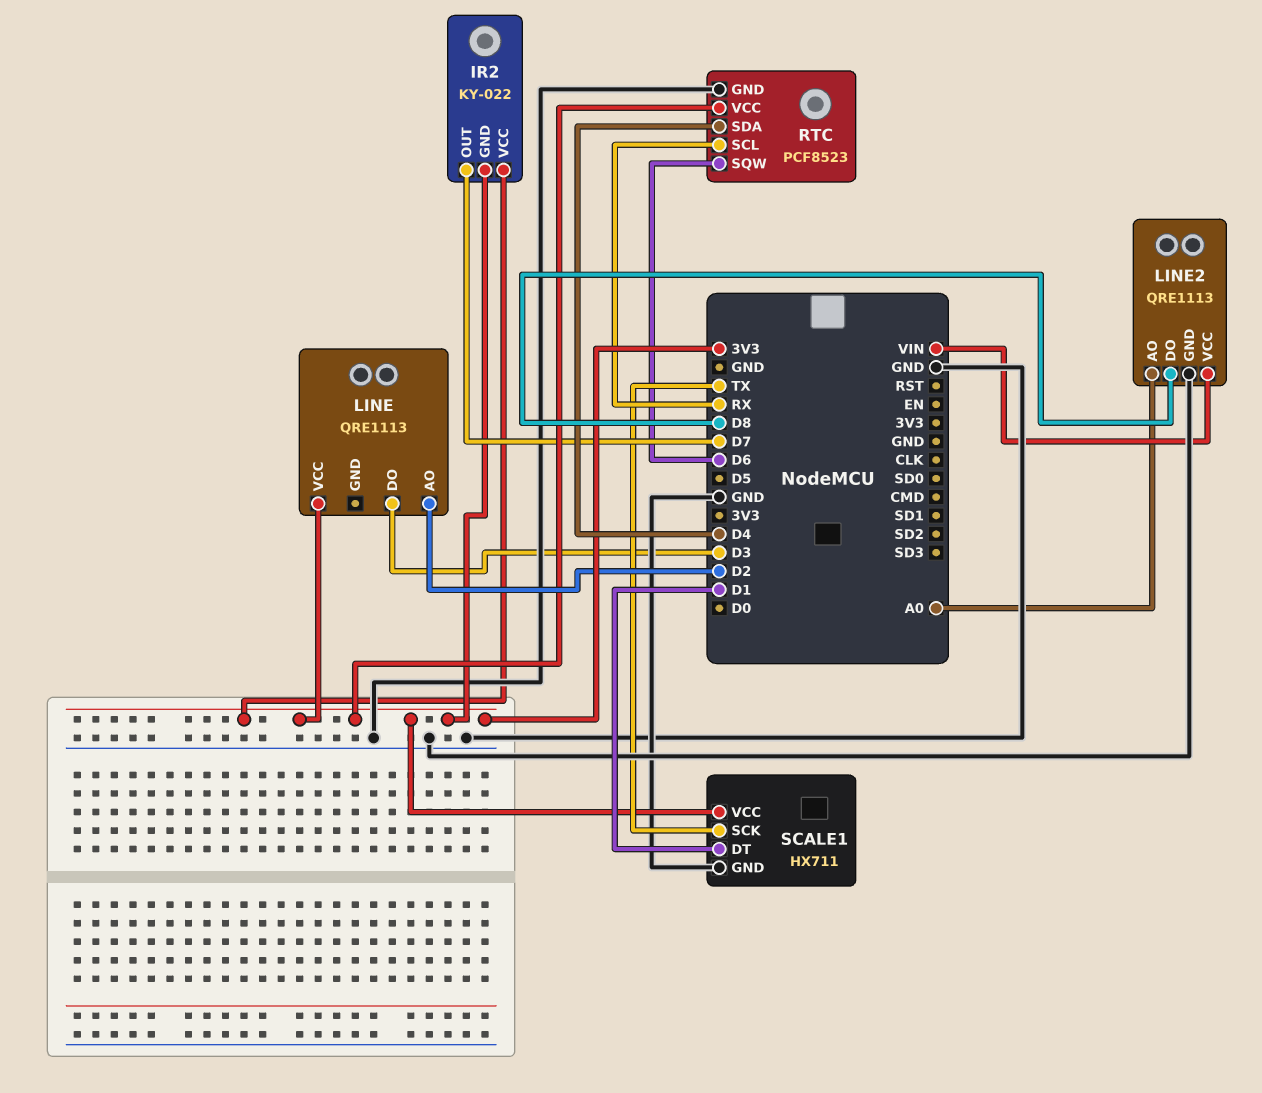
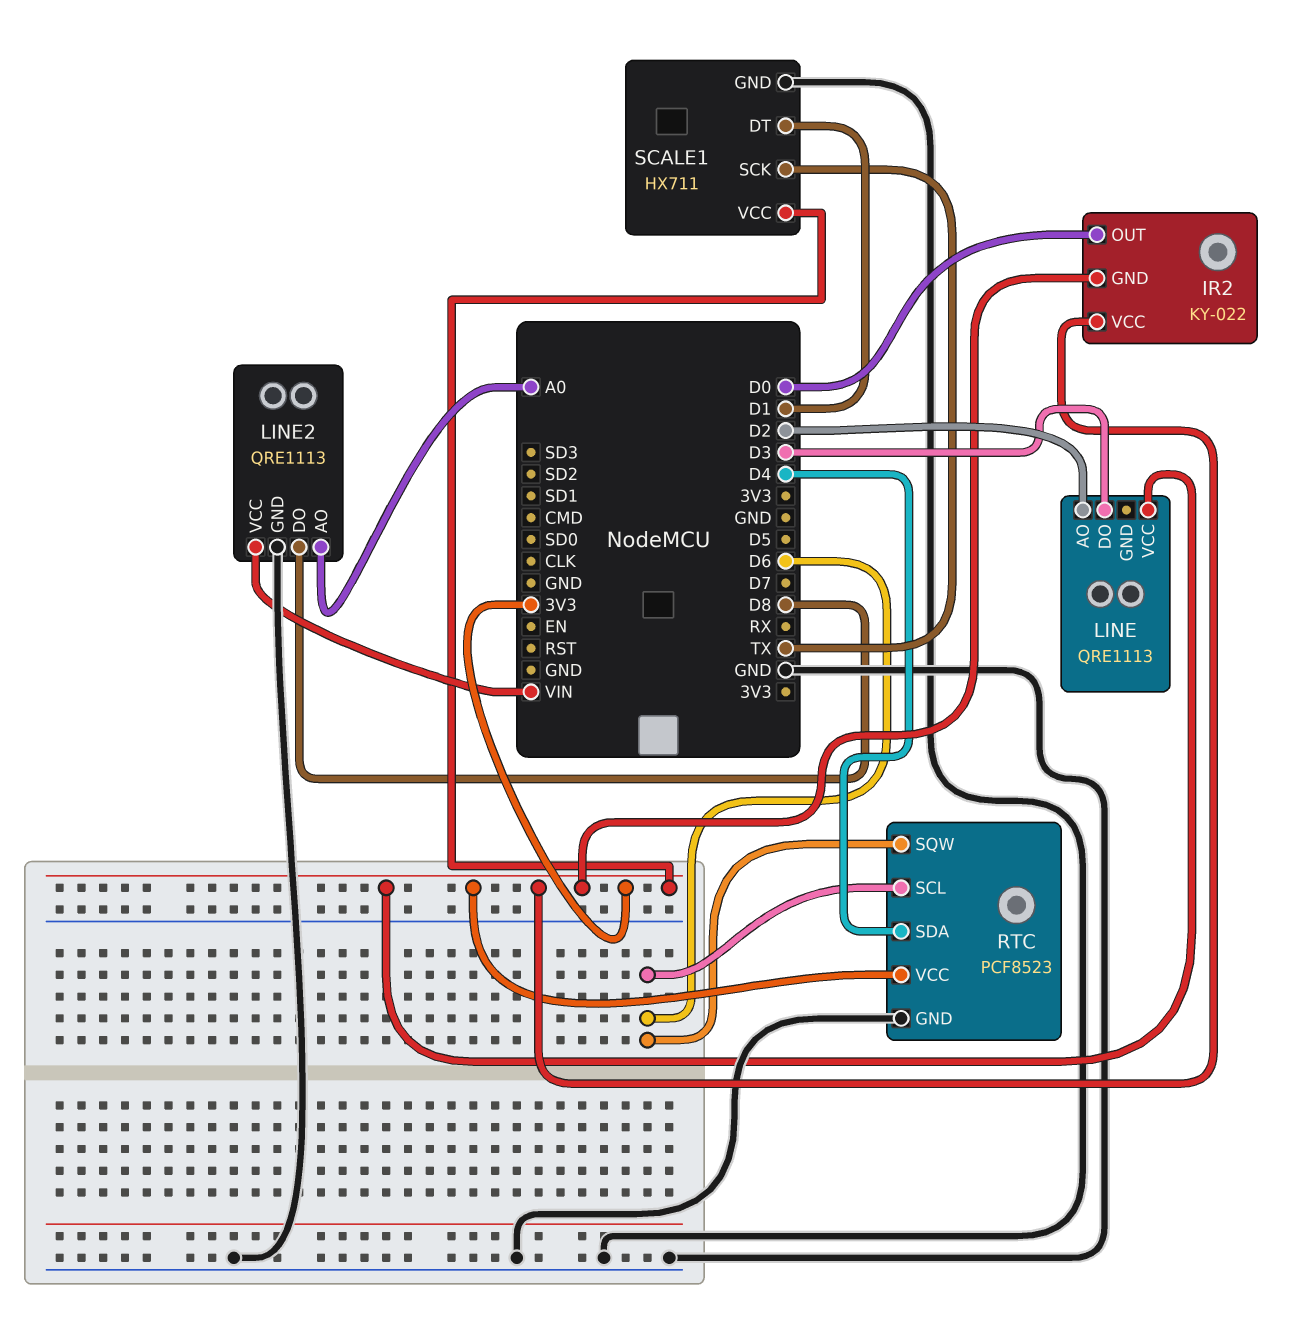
IR2 pin OUT: D7 -> D0
RTC pin SCL: RX -> D6

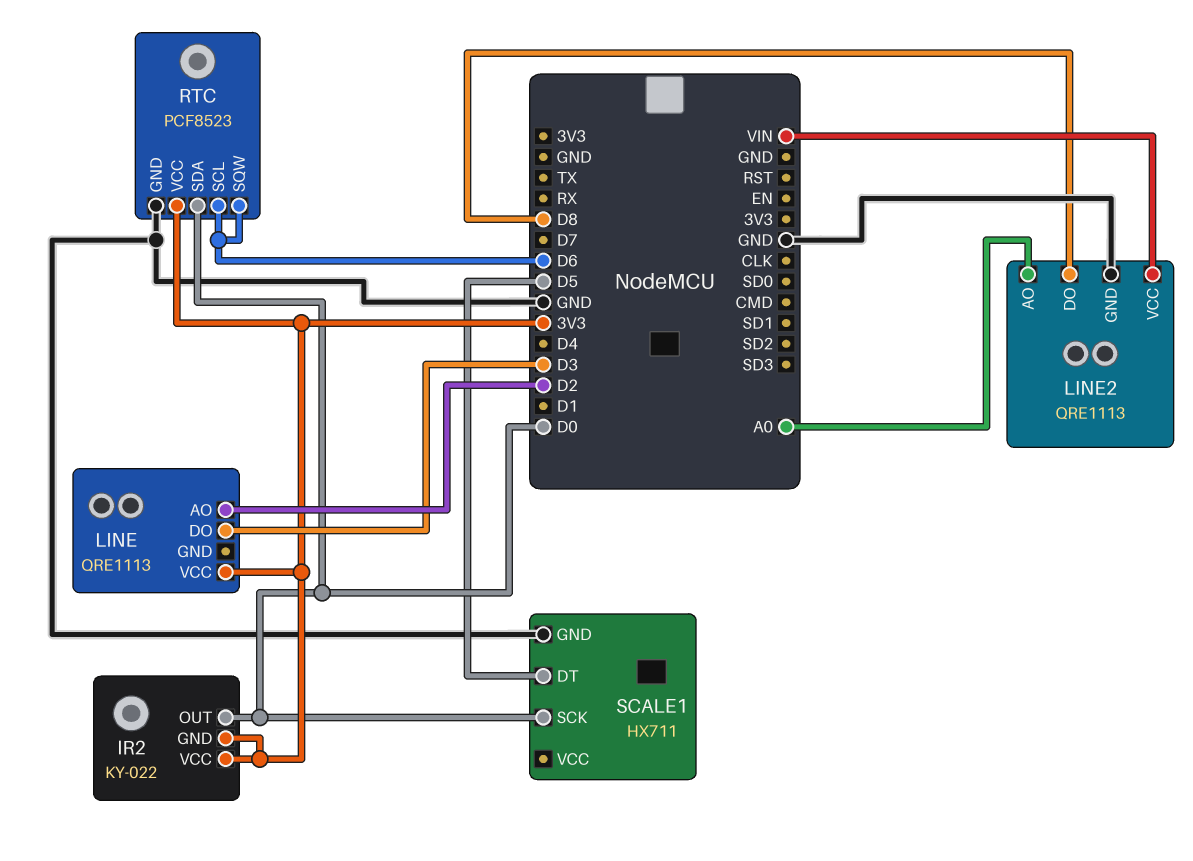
RTC pin SDA: D4 -> D0
SCALE1 pin DT: D1 -> D5
SCALE1 pin SCK: TX -> D0
SCALE1 pin VCC: 3V3 -> none

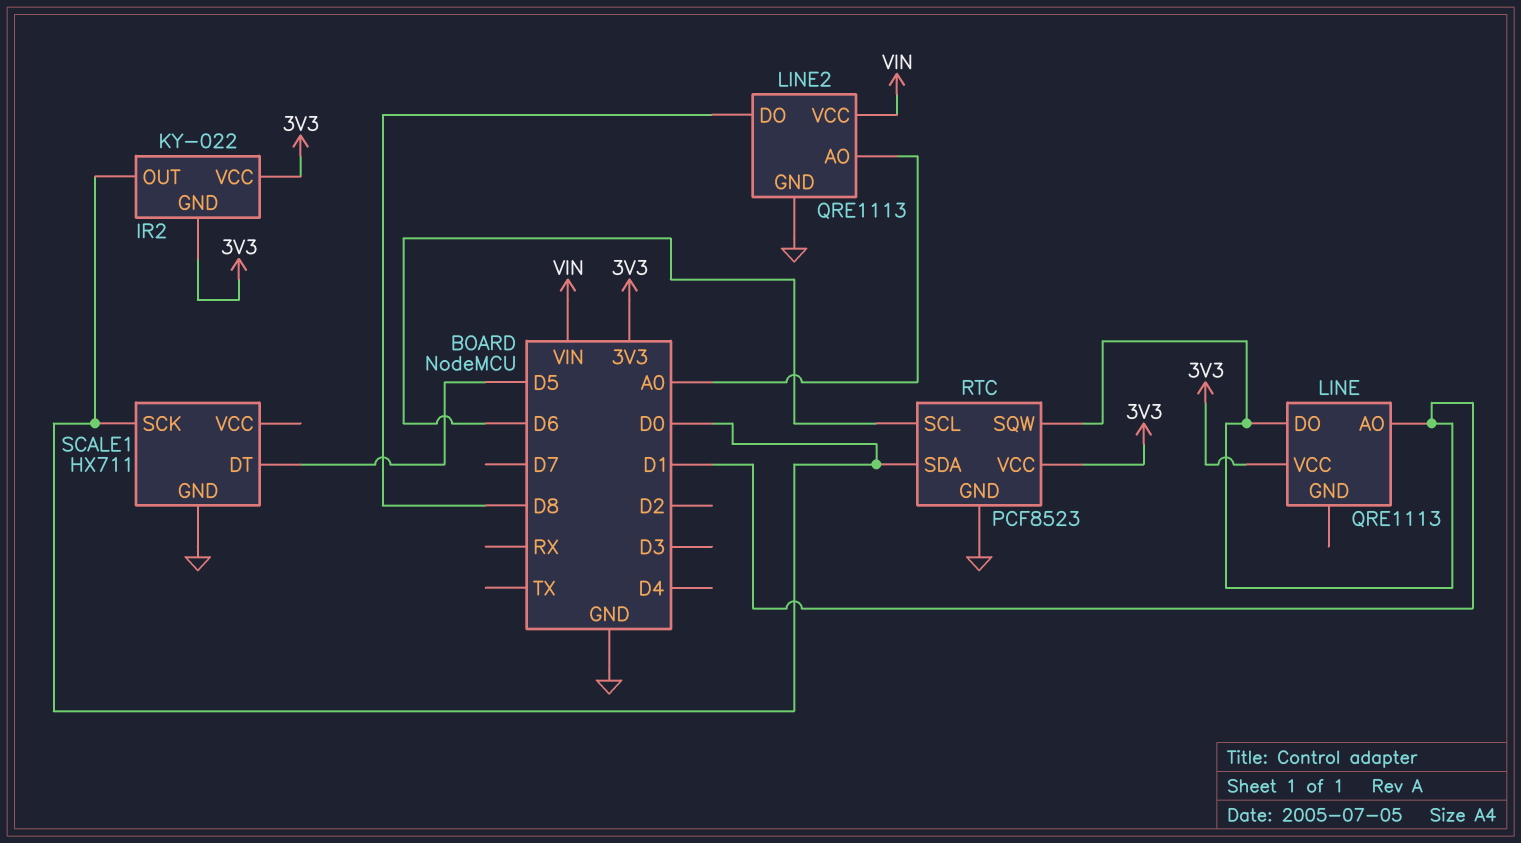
LINE pin AO: D2 -> D1
LINE pin DO: D3 -> D1
RTC pin SQW: D6 -> D1

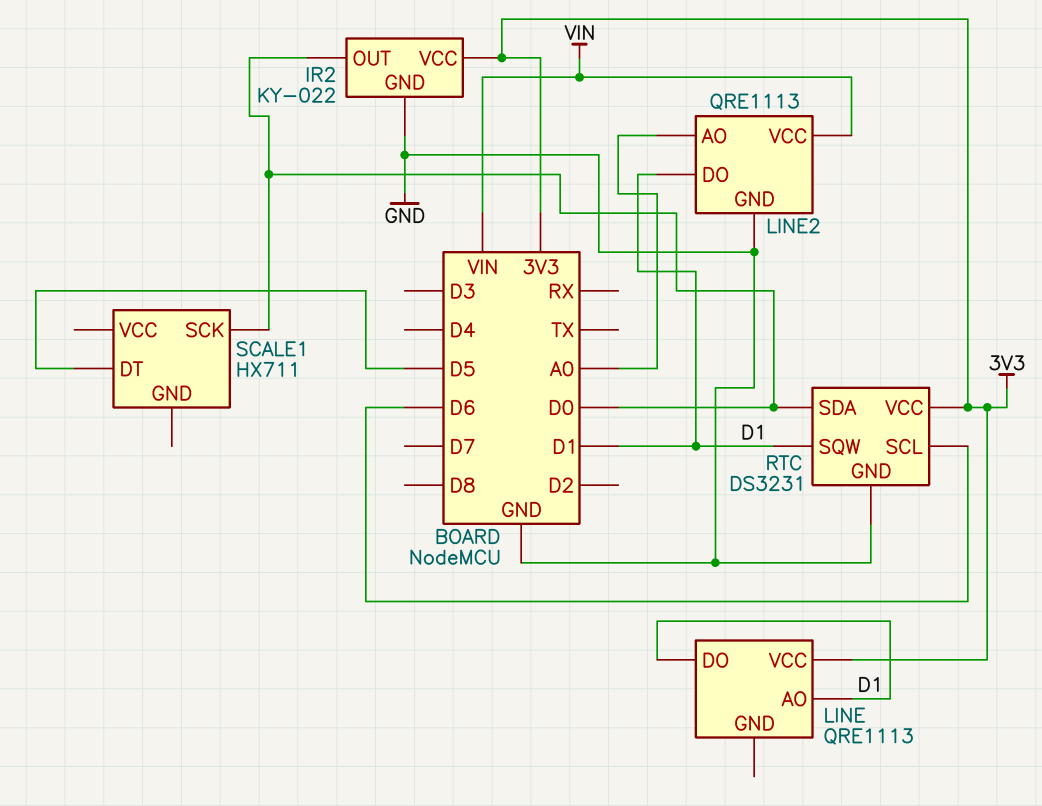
IR2 pin GND: 3V3 -> GND
LINE2 pin DO: D8 -> D1
RTC: PCF8523 -> DS3231
SCALE1 pin GND: GND -> none

